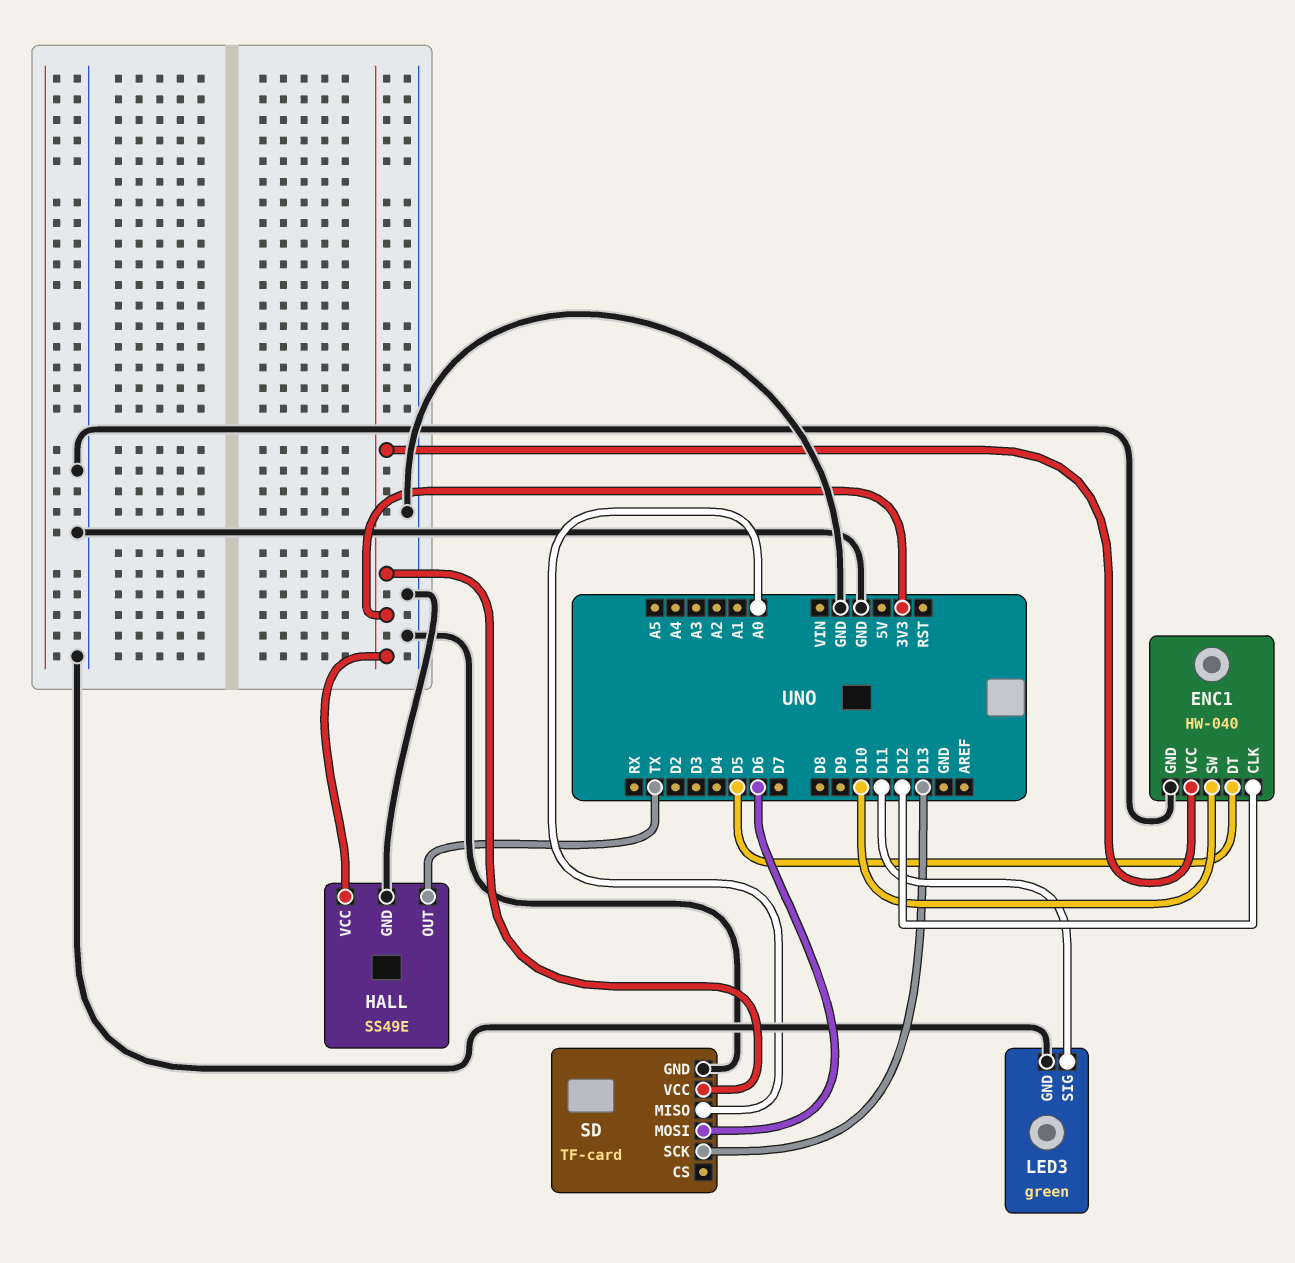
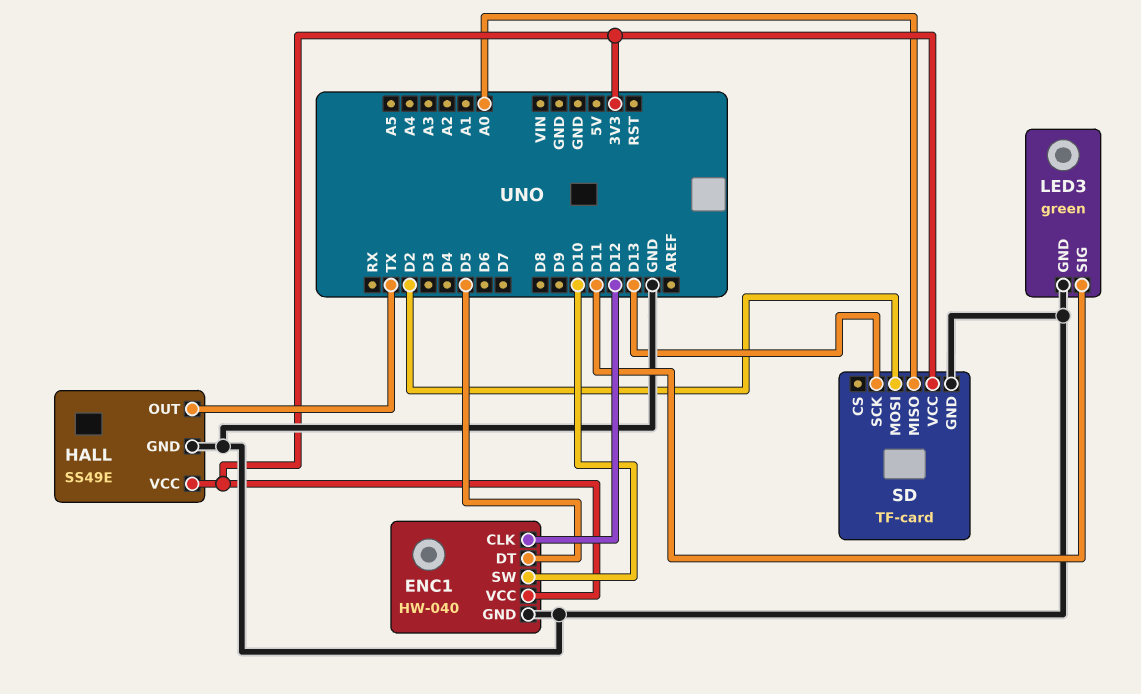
SD pin MOSI: D6 -> D2

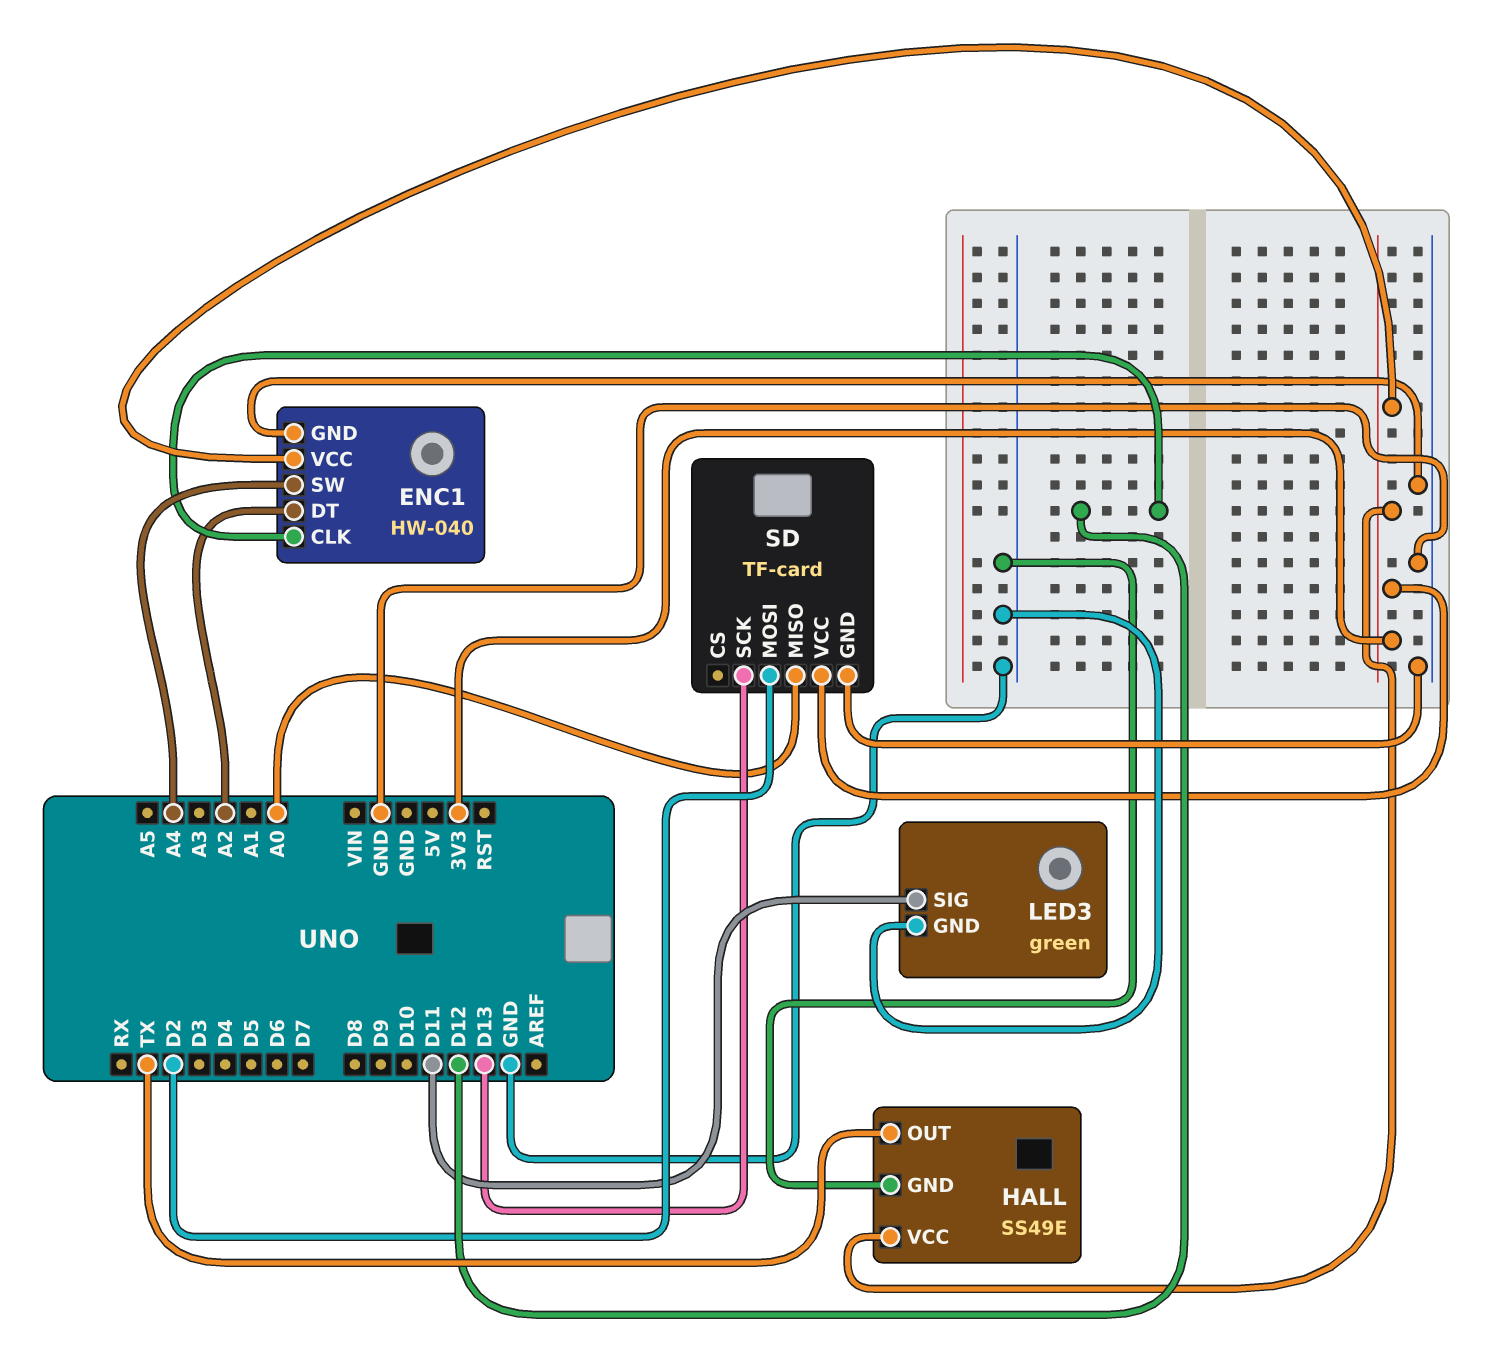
ENC1 pin DT: D5 -> A2
ENC1 pin SW: D10 -> A4

